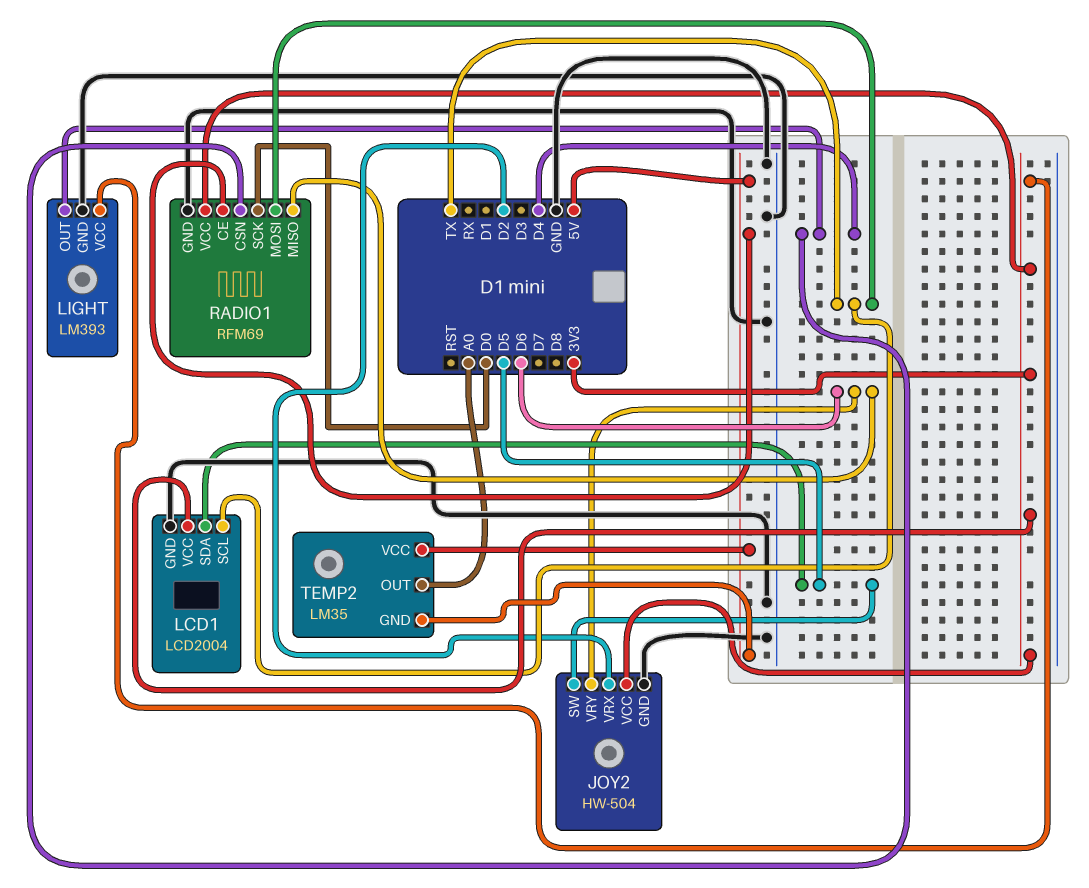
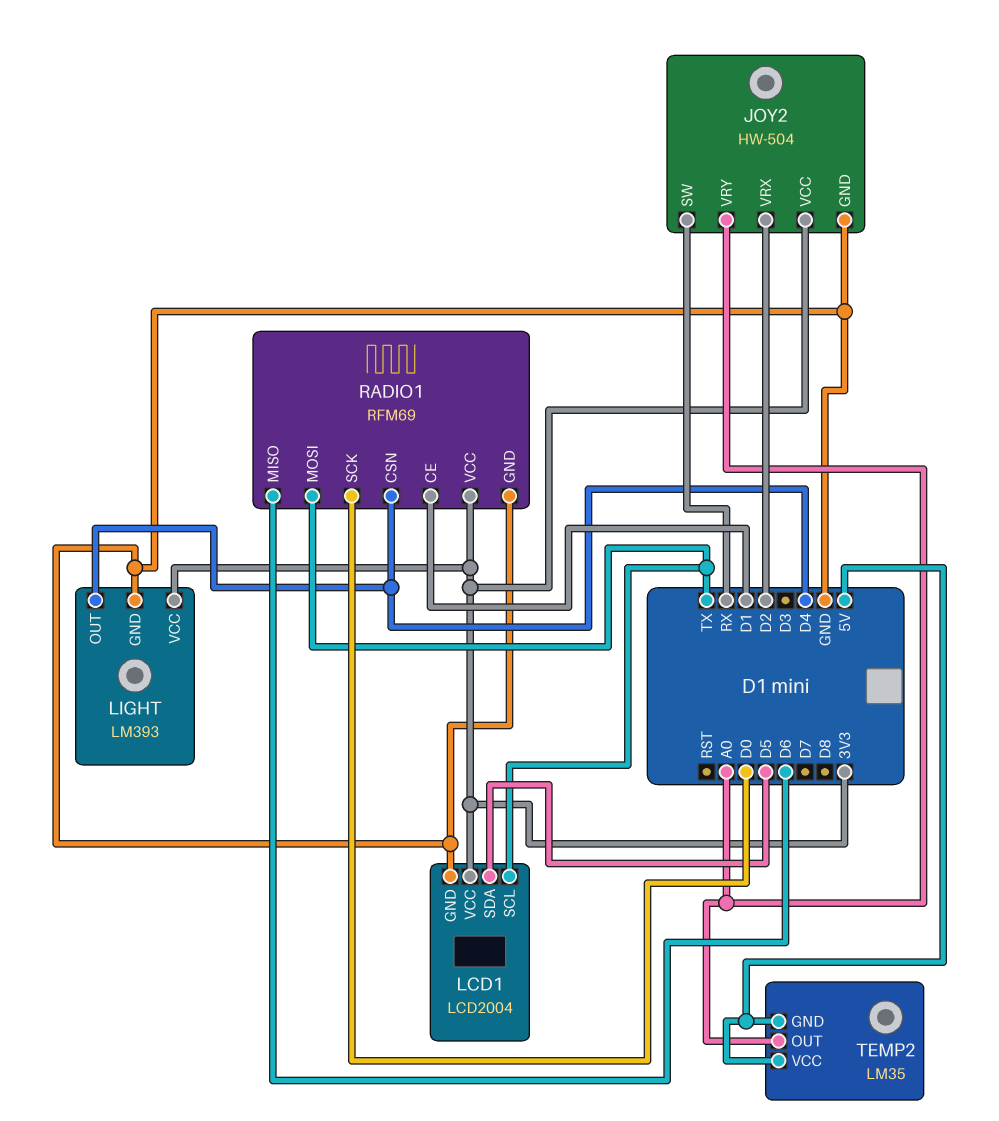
JOY2 pin SW: D5 -> RX
JOY2 pin VRY: D6 -> A0
RADIO1 pin CE: 5V -> D1

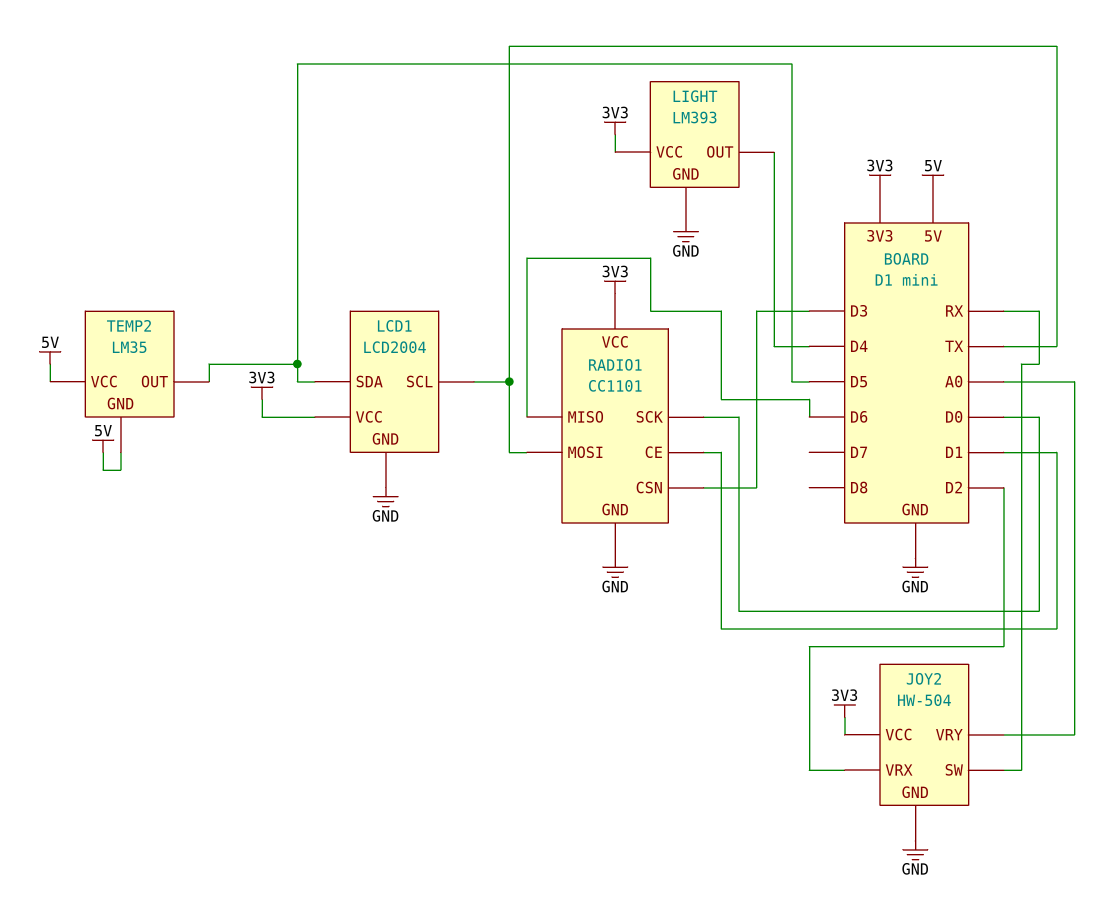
RADIO1: RFM69 -> CC1101
RADIO1 pin CSN: D4 -> D3
TEMP2 pin OUT: A0 -> D5

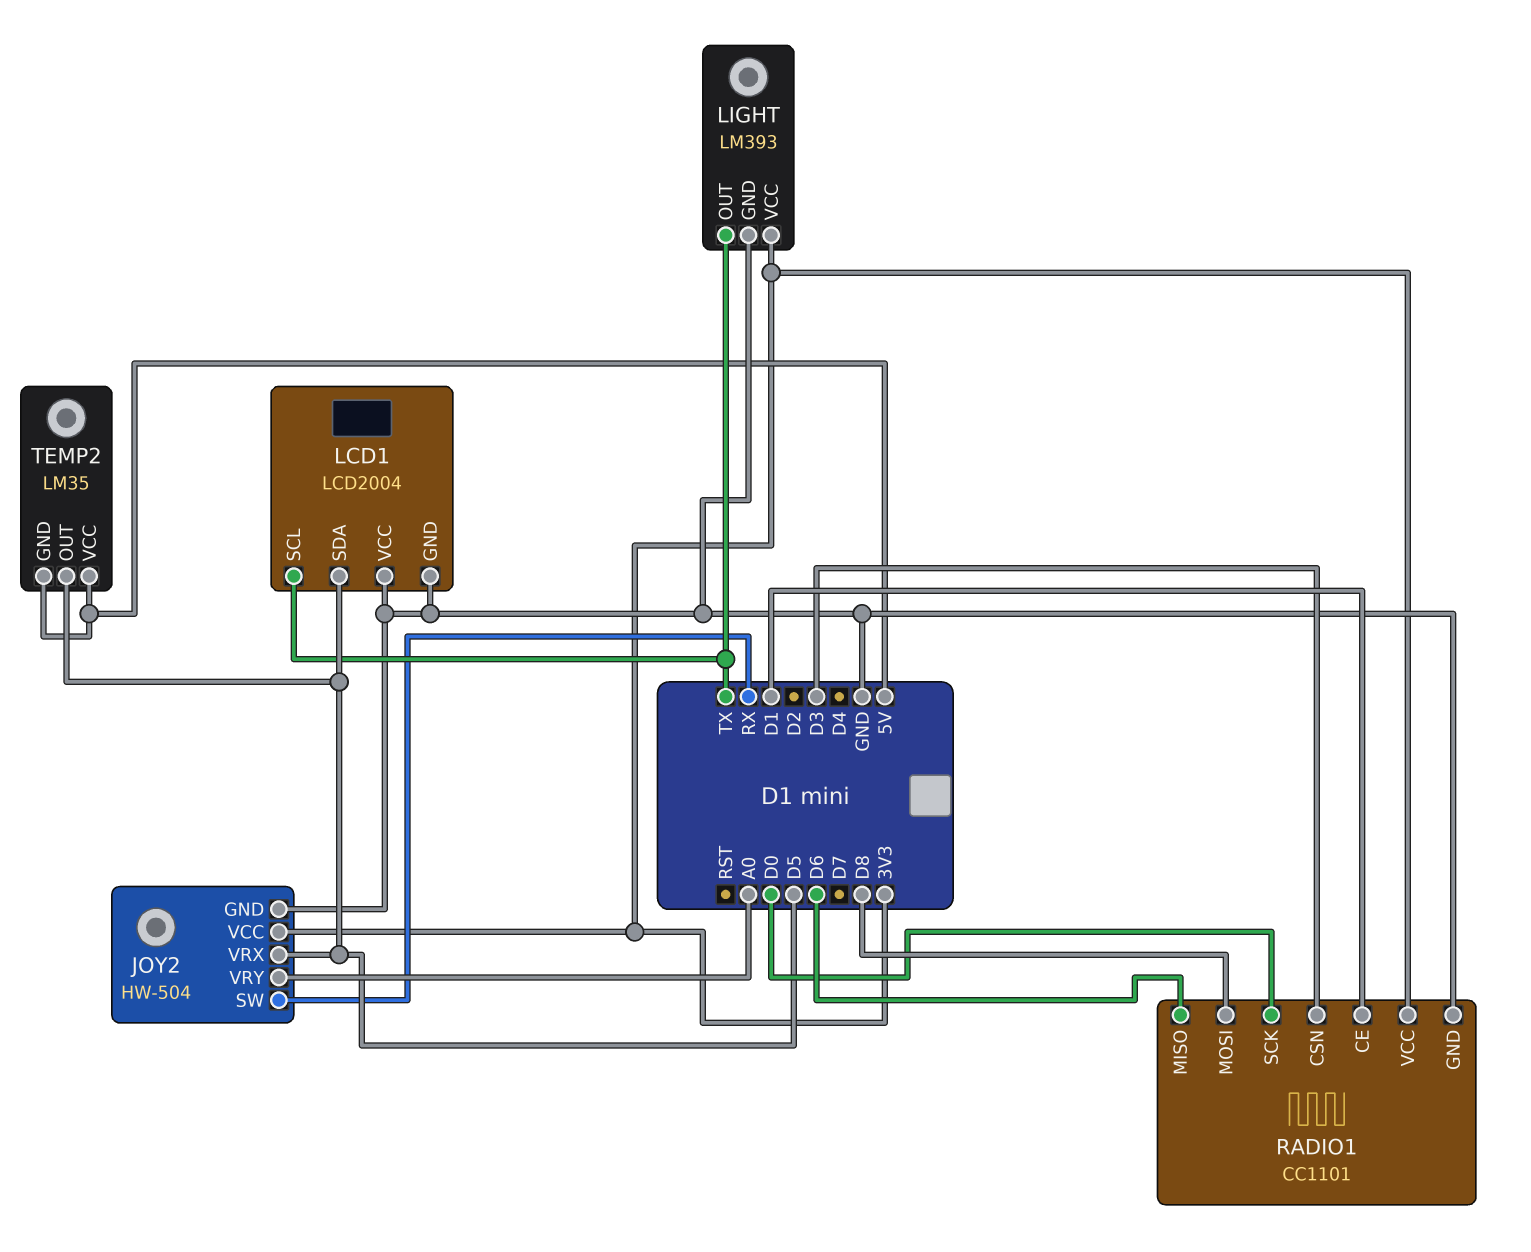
JOY2 pin VRX: D2 -> D5
LCD1 pin VCC: 3V3 -> GND
LIGHT pin OUT: D4 -> TX
RADIO1 pin MOSI: TX -> D8

